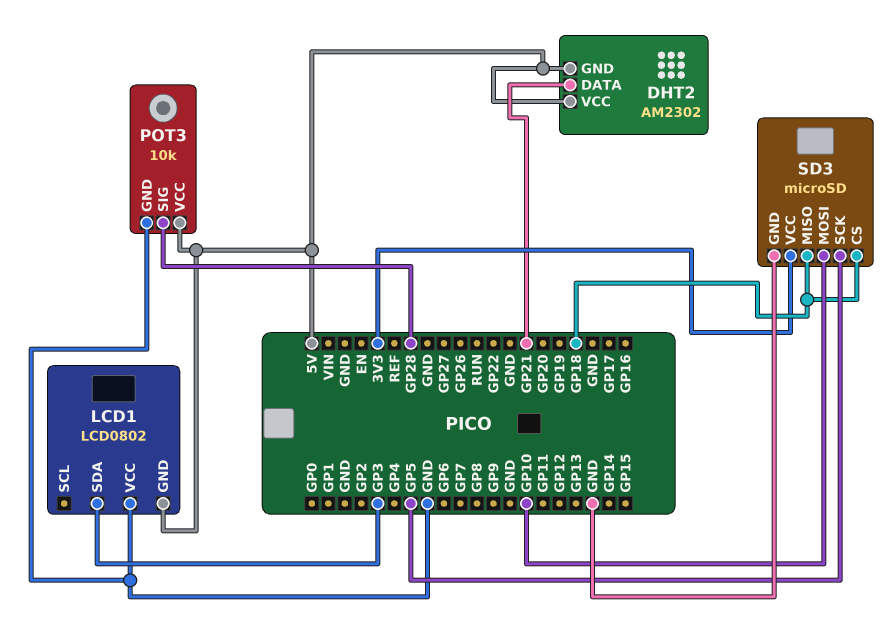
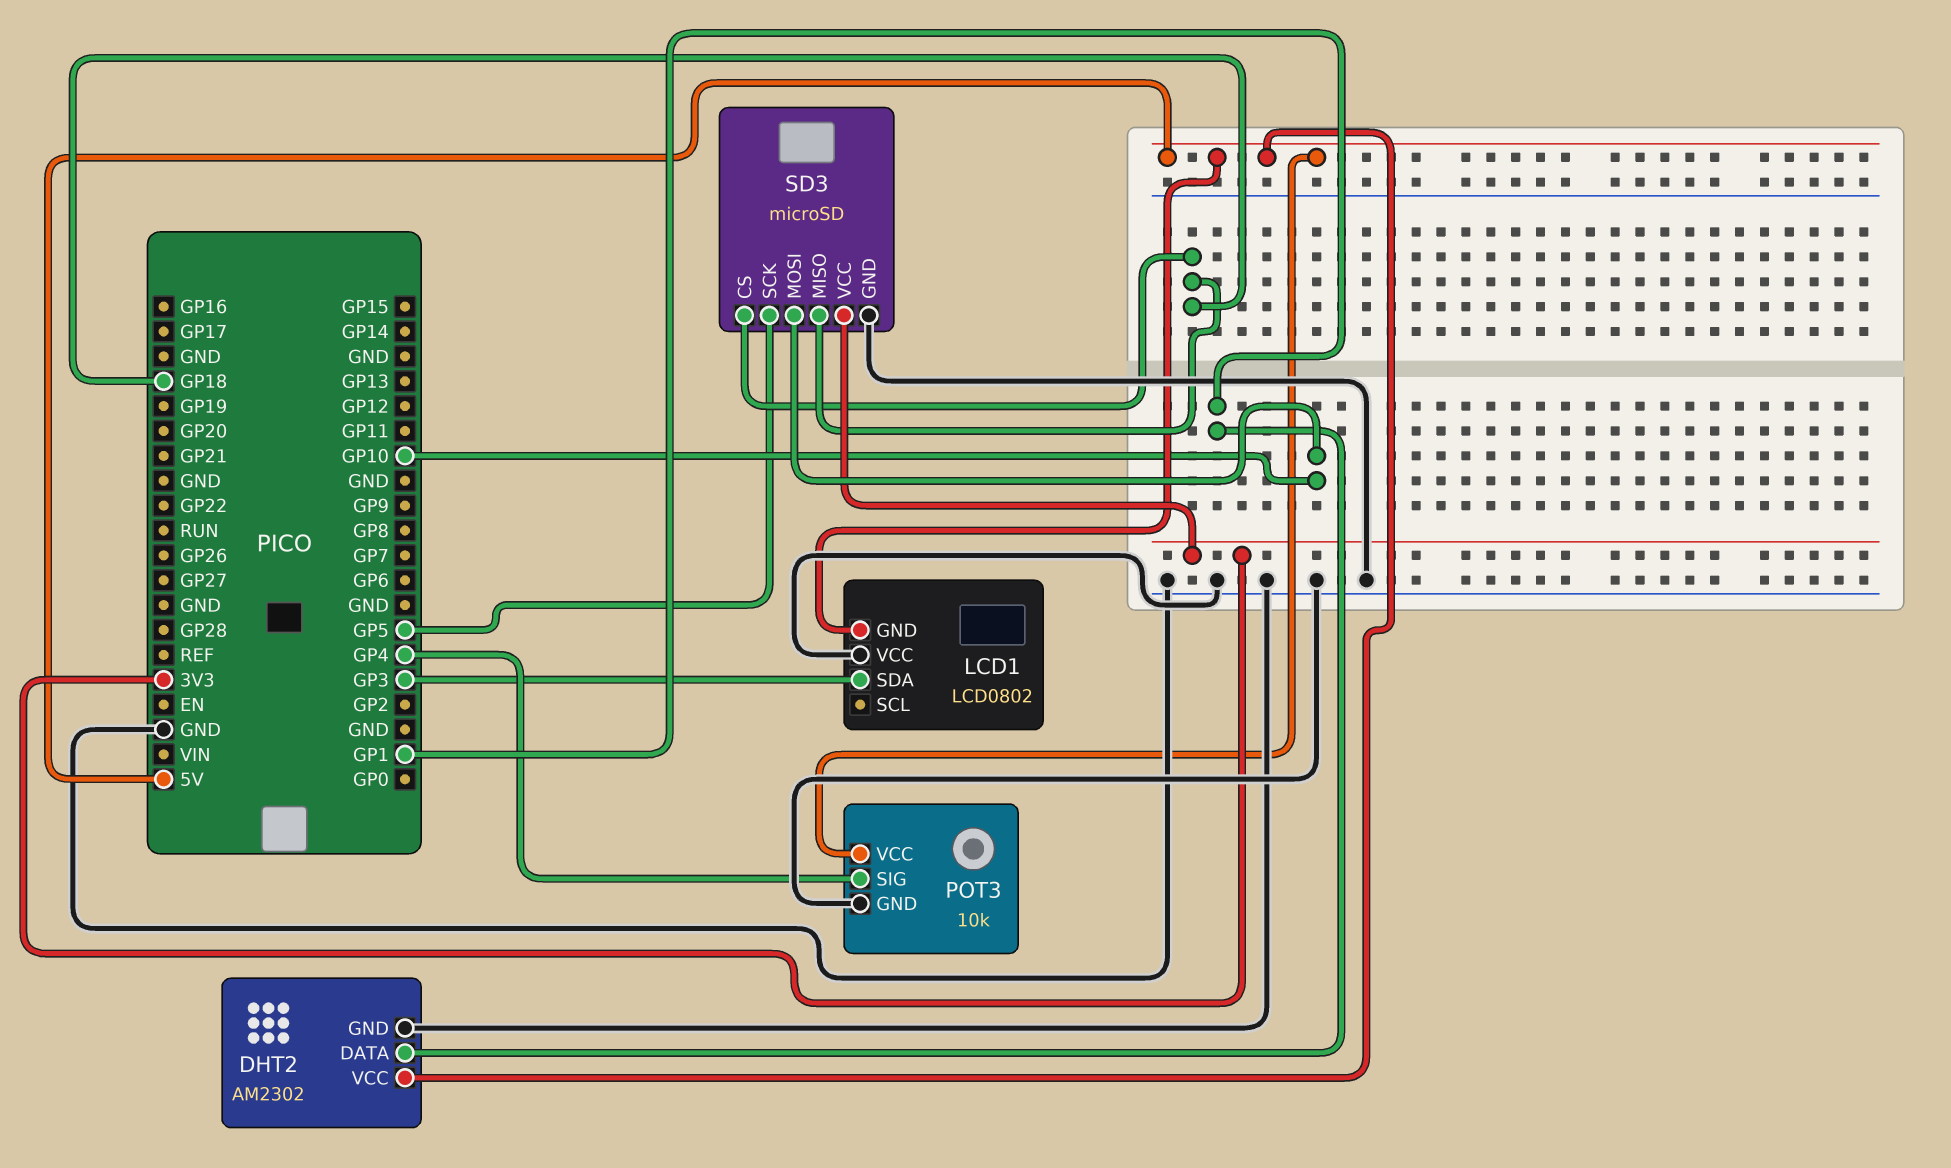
DHT2 pin DATA: GP21 -> GP1
DHT2 pin GND: 5V -> GND
POT3 pin SIG: GP28 -> GP4

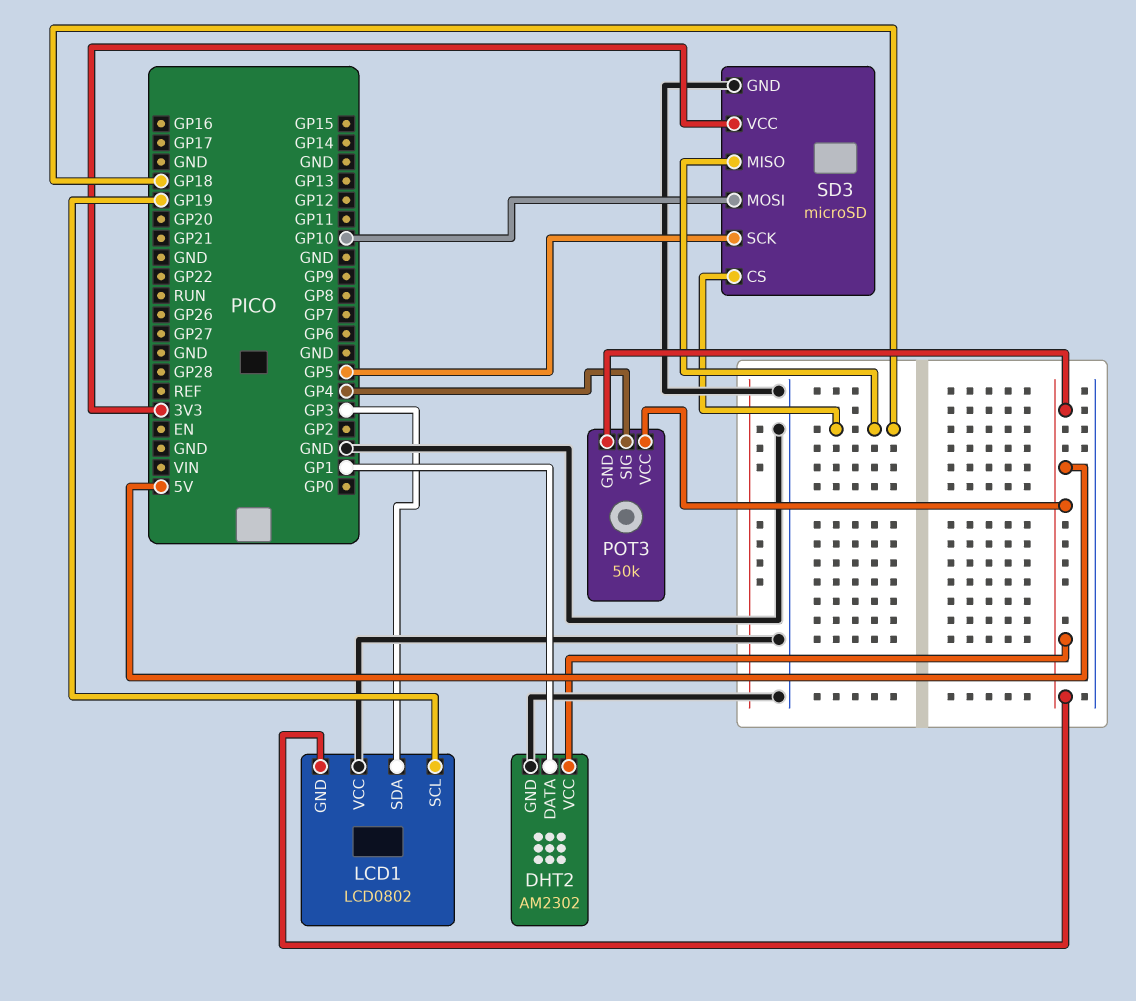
LCD1 pin SCL: none -> GP19
POT3: 10k -> 50k
POT3 pin GND: GND -> 5V

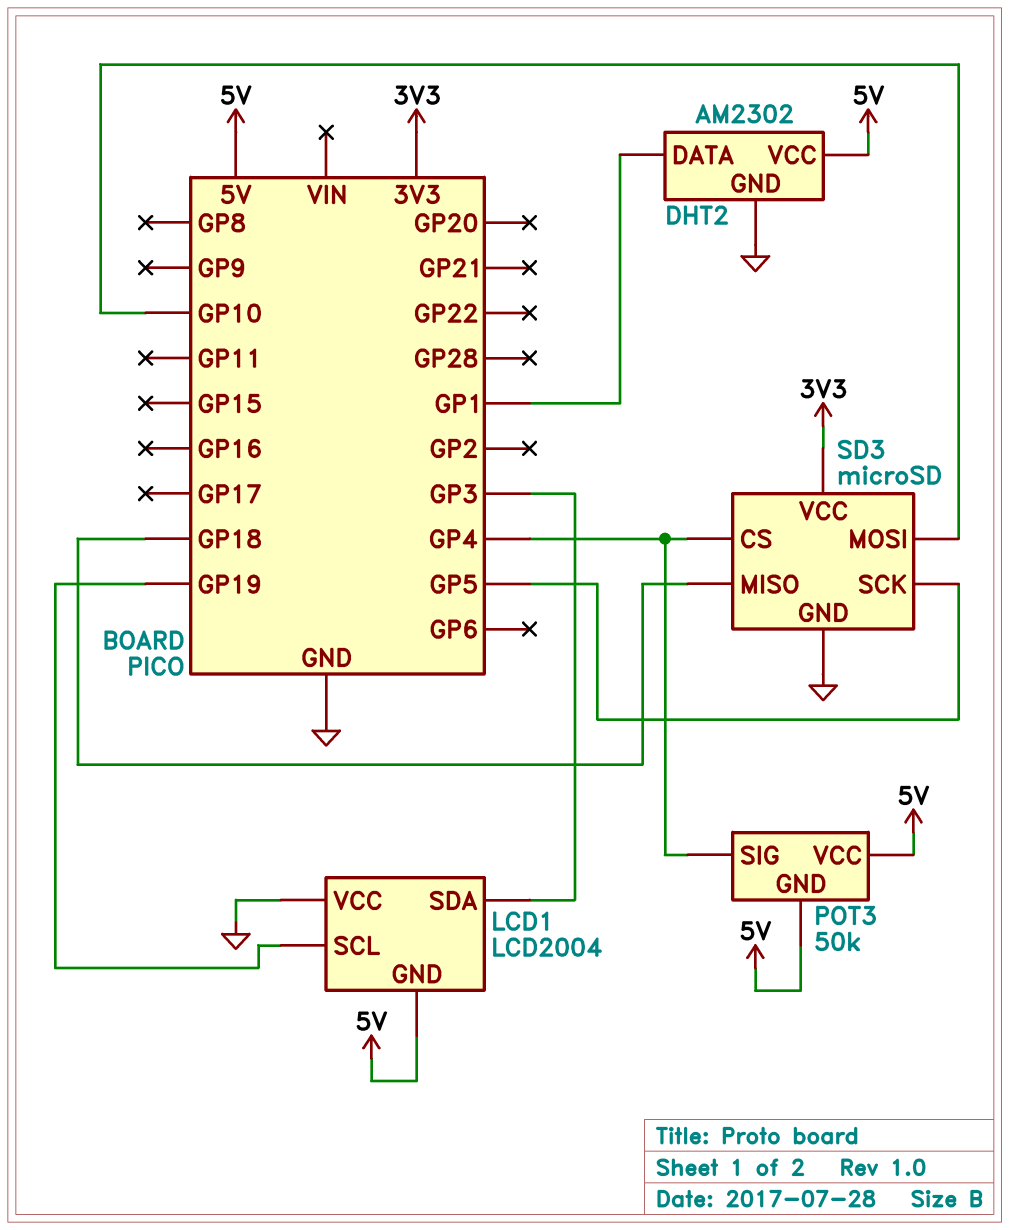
LCD1: LCD0802 -> LCD2004
SD3 pin CS: GP18 -> GP4

